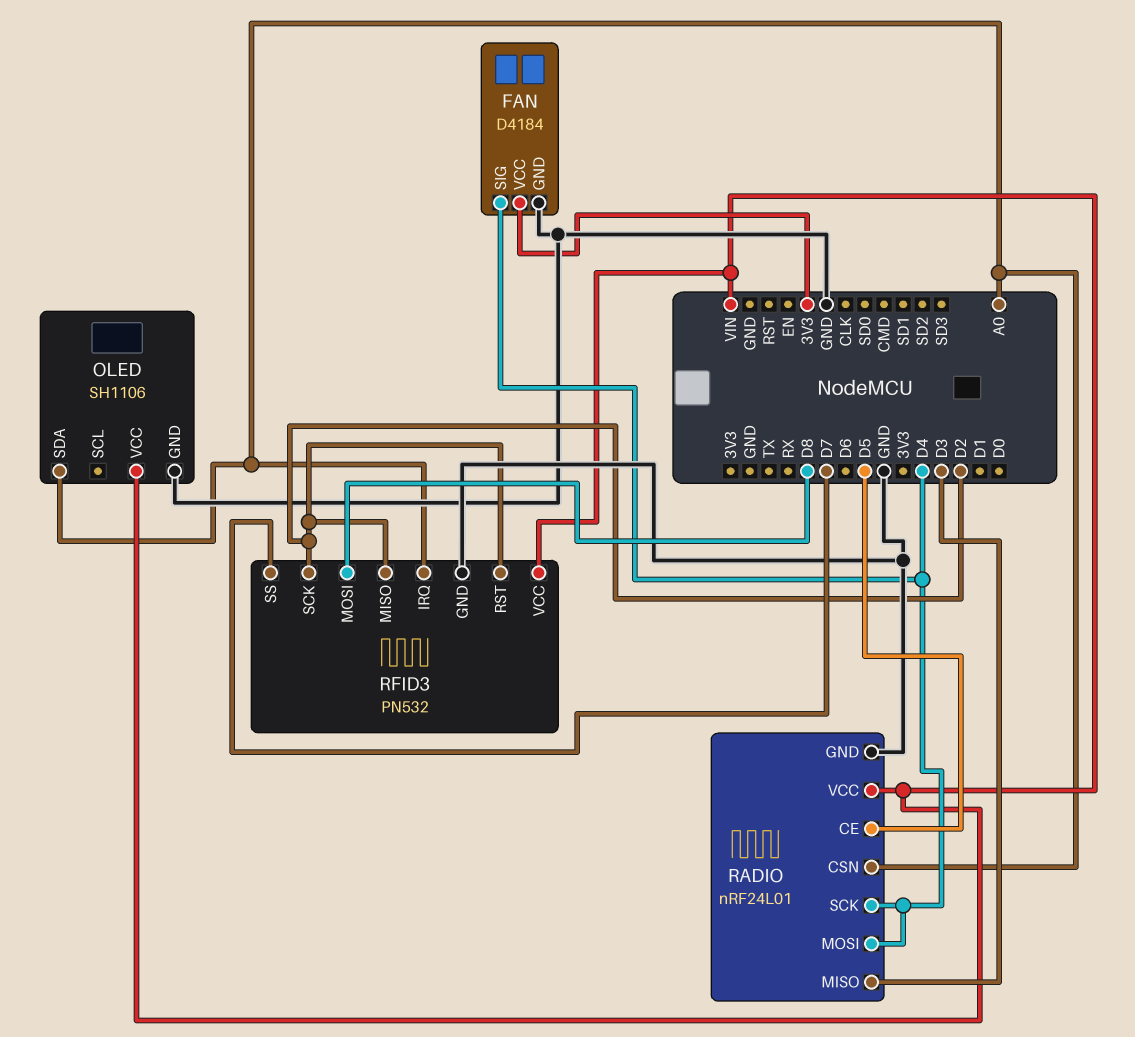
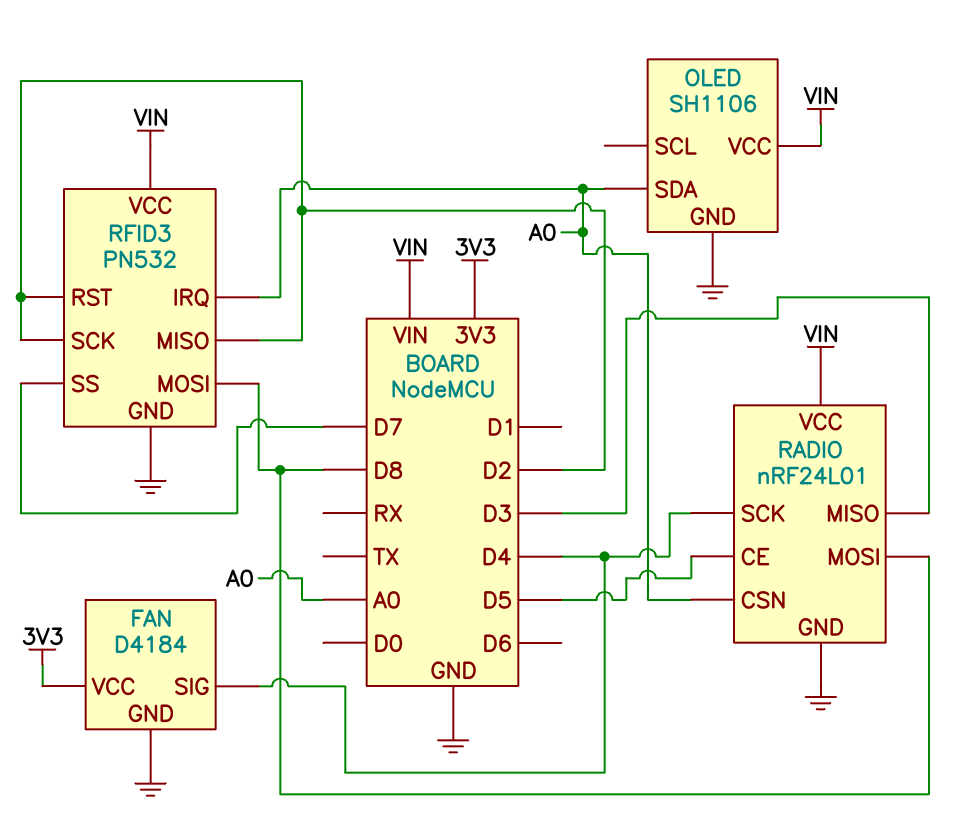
RADIO pin MOSI: D4 -> D8

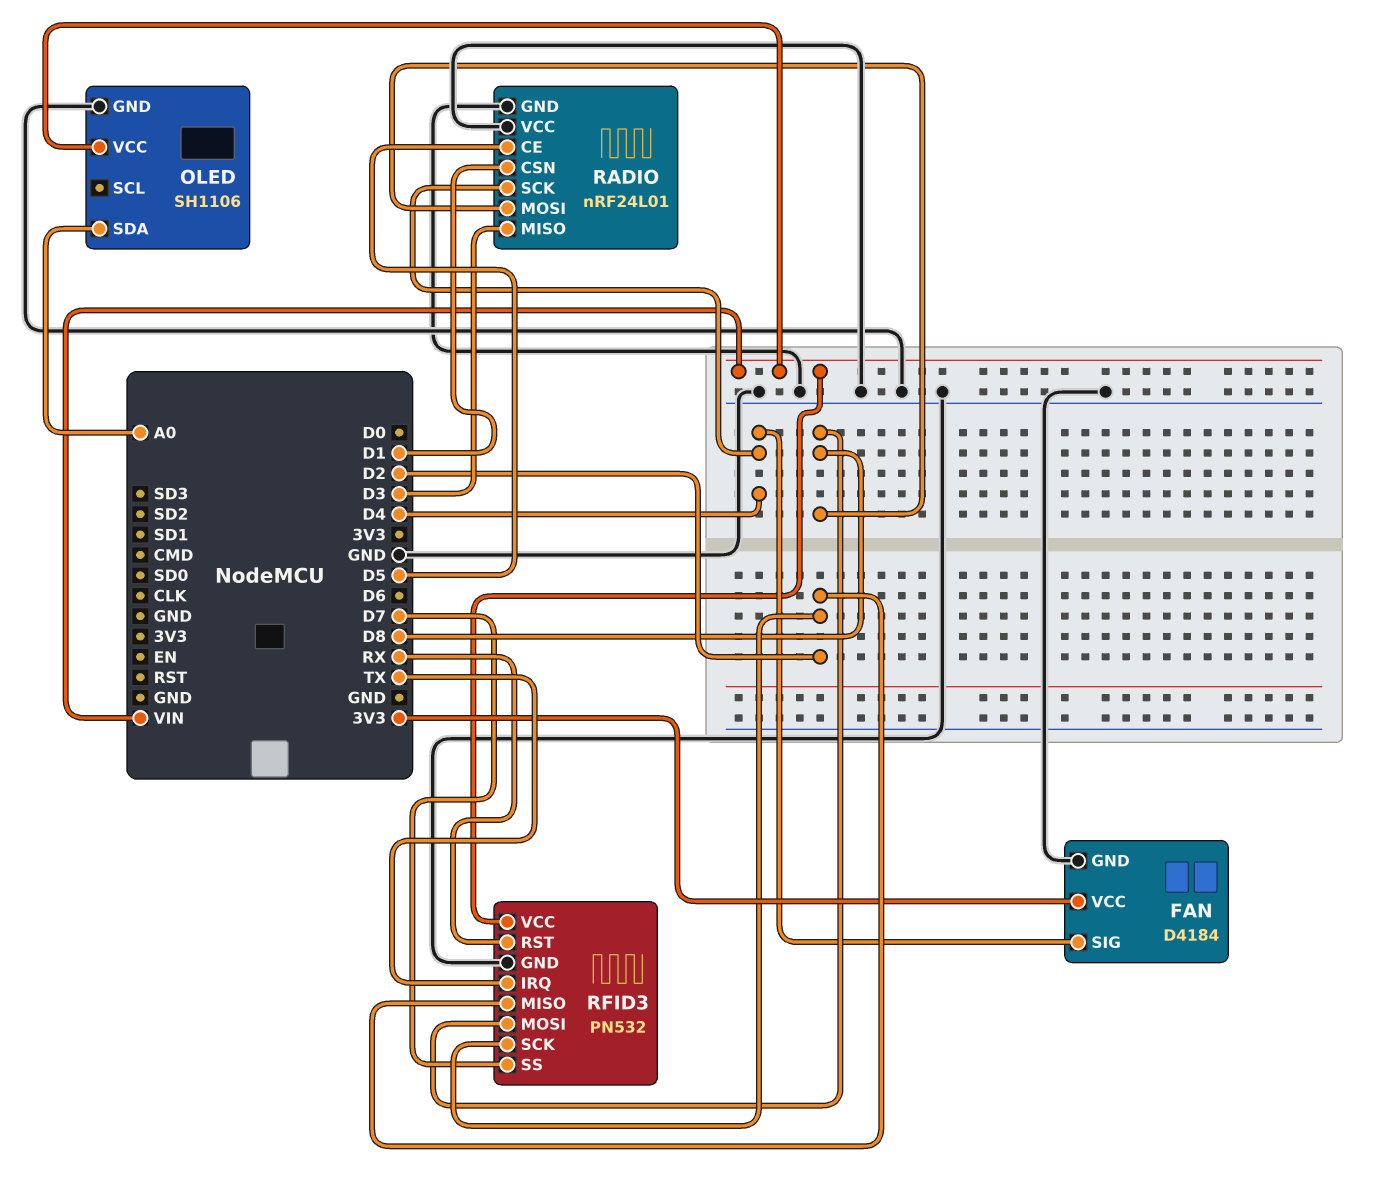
RADIO pin CSN: A0 -> D1
RADIO pin VCC: VIN -> GND
RFID3 pin IRQ: A0 -> TX
RFID3 pin RST: D2 -> RX

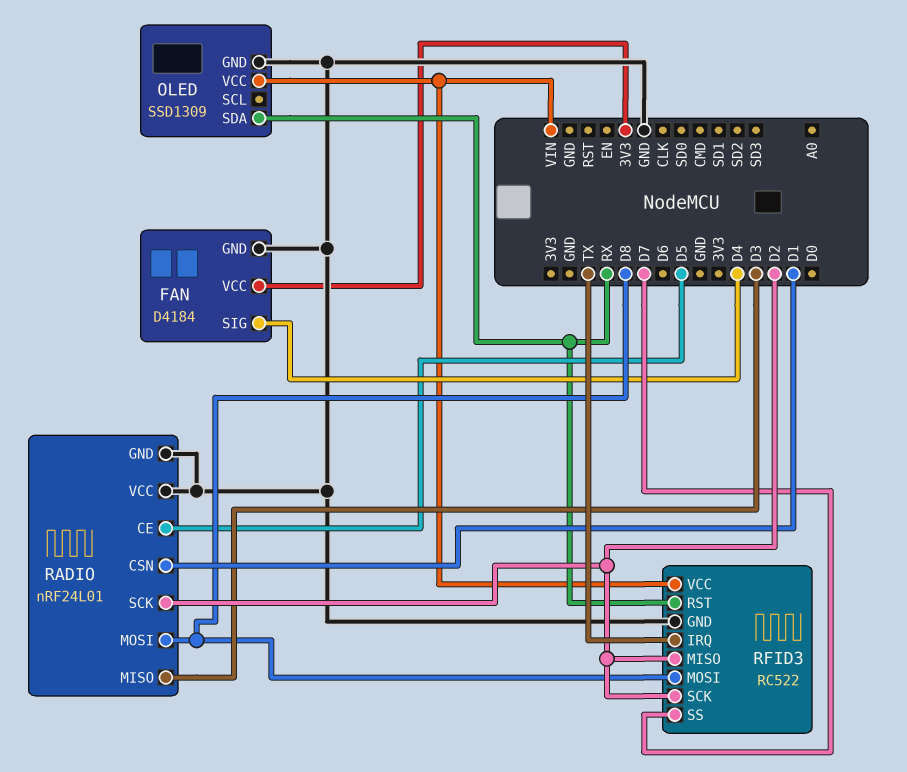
OLED: SH1106 -> SSD1309
OLED pin SDA: A0 -> RX
RADIO pin SCK: D4 -> D2
RFID3: PN532 -> RC522

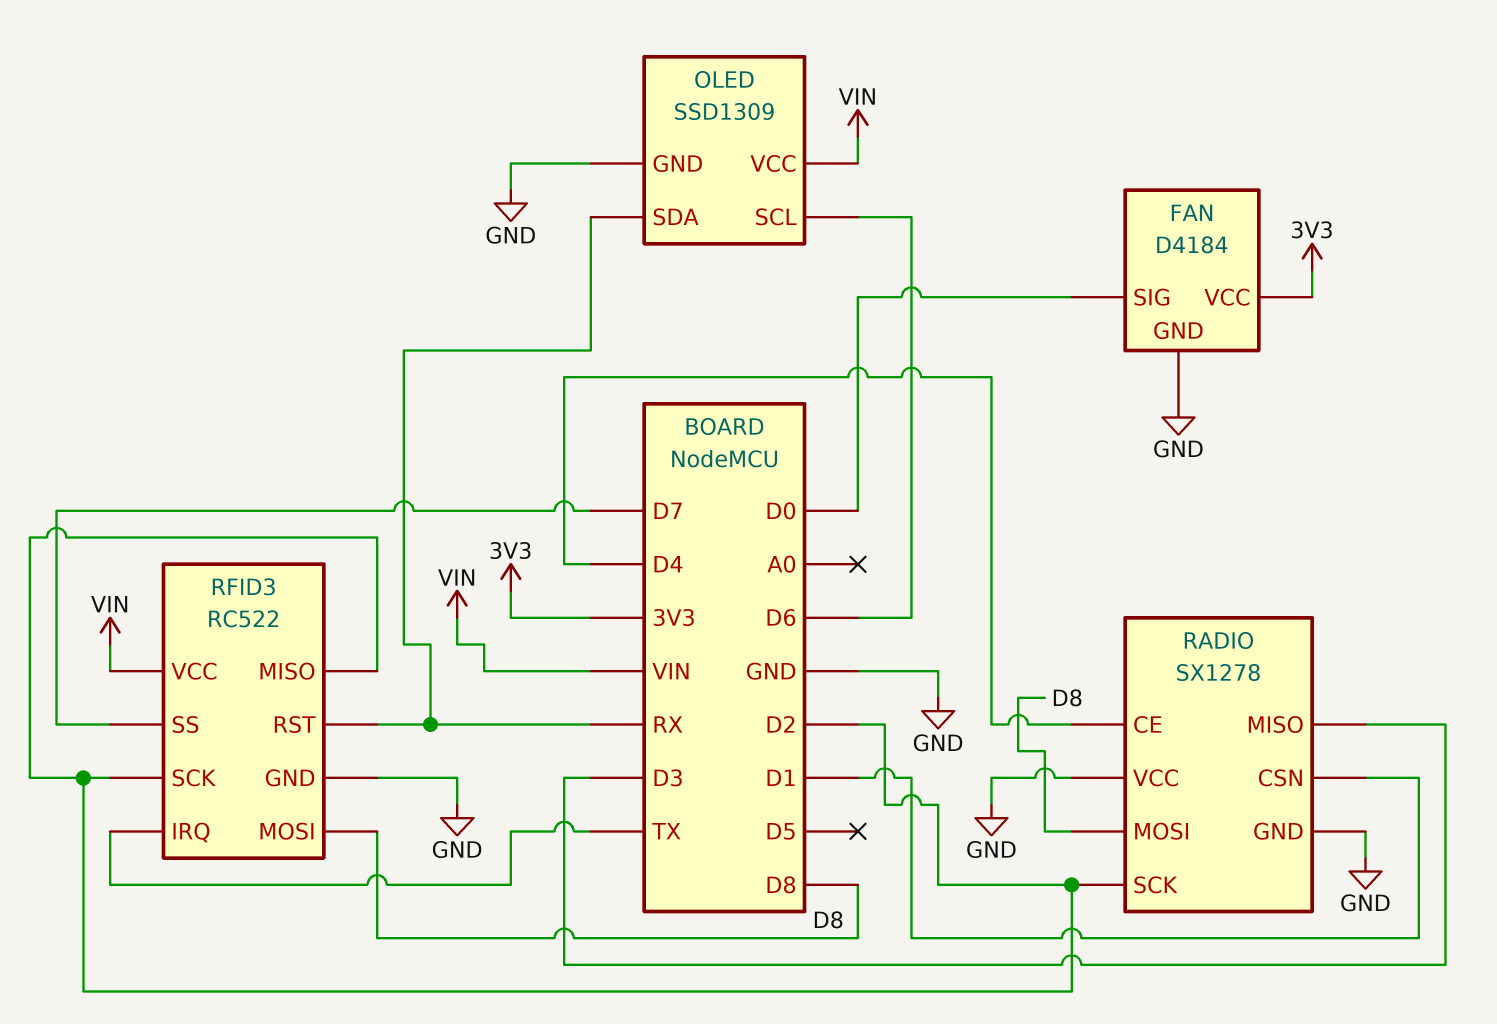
FAN pin SIG: D4 -> D0
OLED pin SCL: none -> D6
RADIO: nRF24L01 -> SX1278
RADIO pin CE: D5 -> D4

